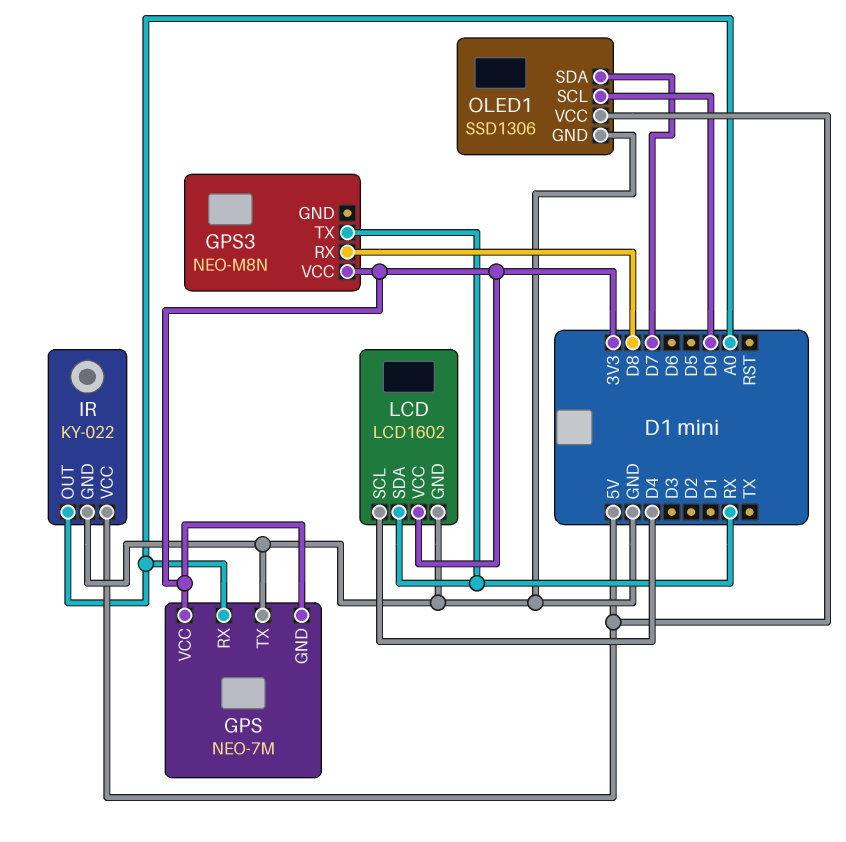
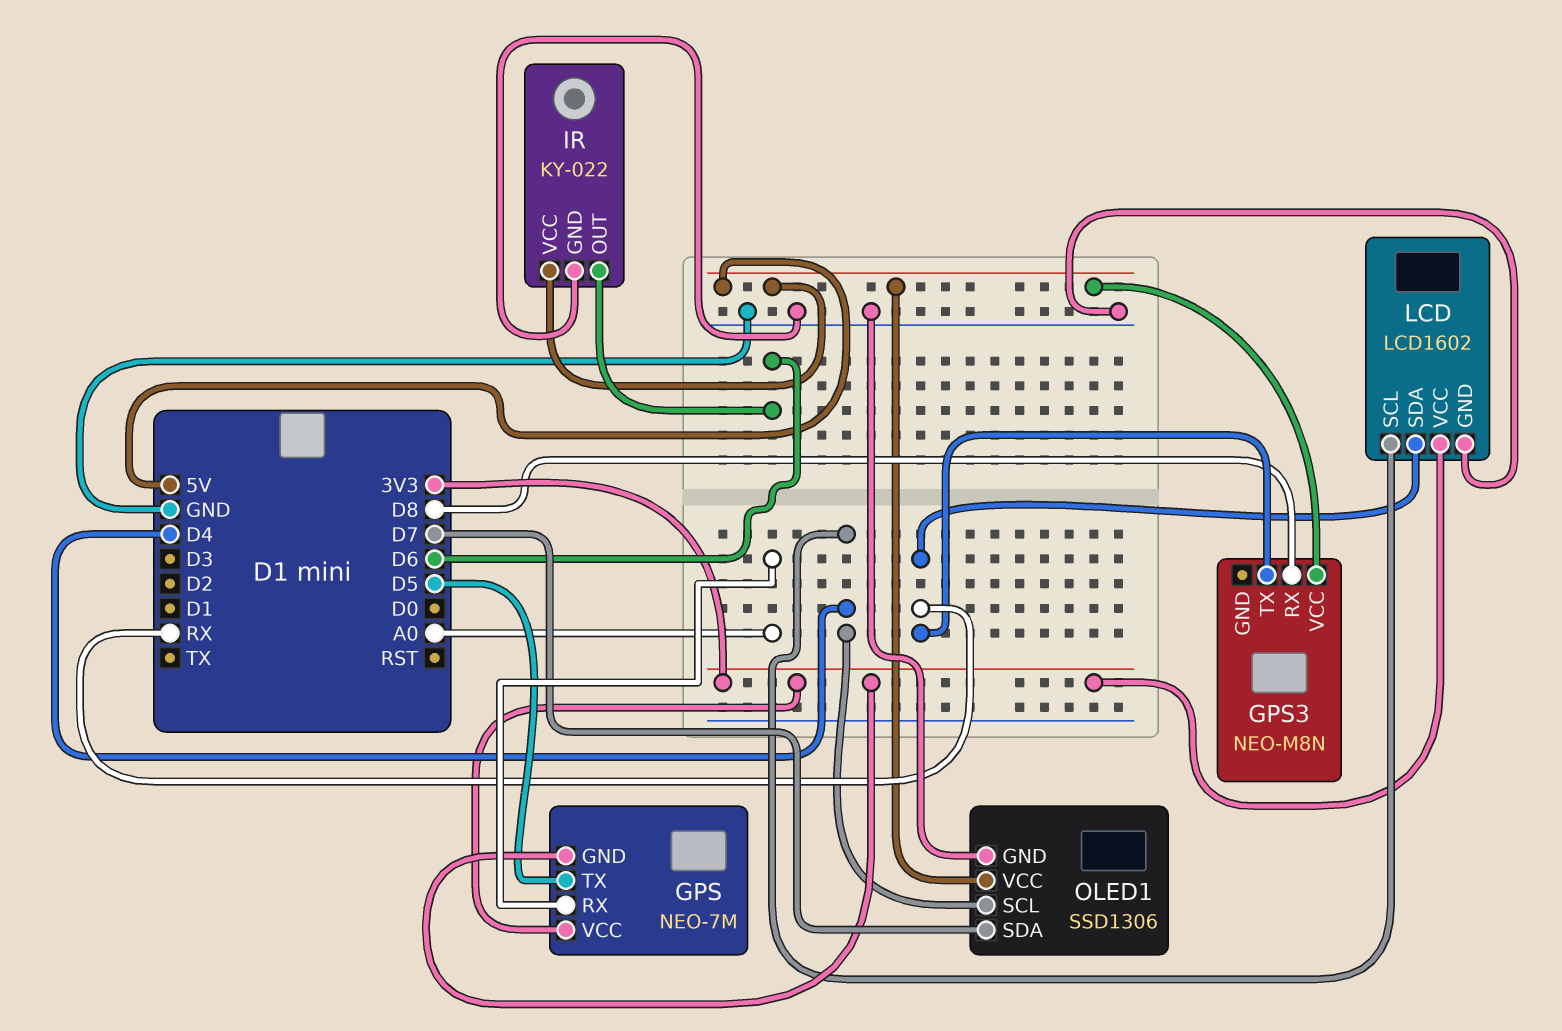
GPS pin TX: GND -> D5
GPS3 pin VCC: 3V3 -> 5V
IR pin OUT: A0 -> D6
OLED1 pin SCL: D0 -> D4

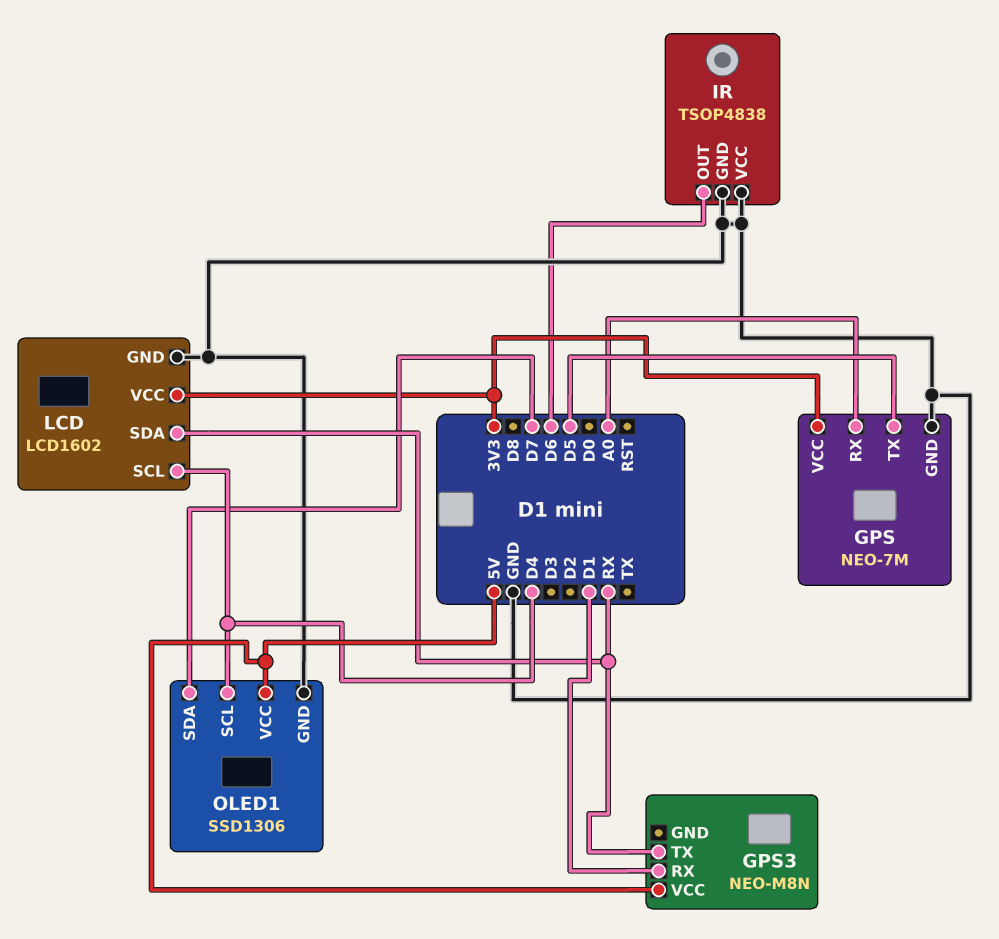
GPS pin GND: 3V3 -> GND
GPS3 pin RX: D8 -> D1
IR: KY-022 -> TSOP4838
IR pin VCC: 5V -> GND

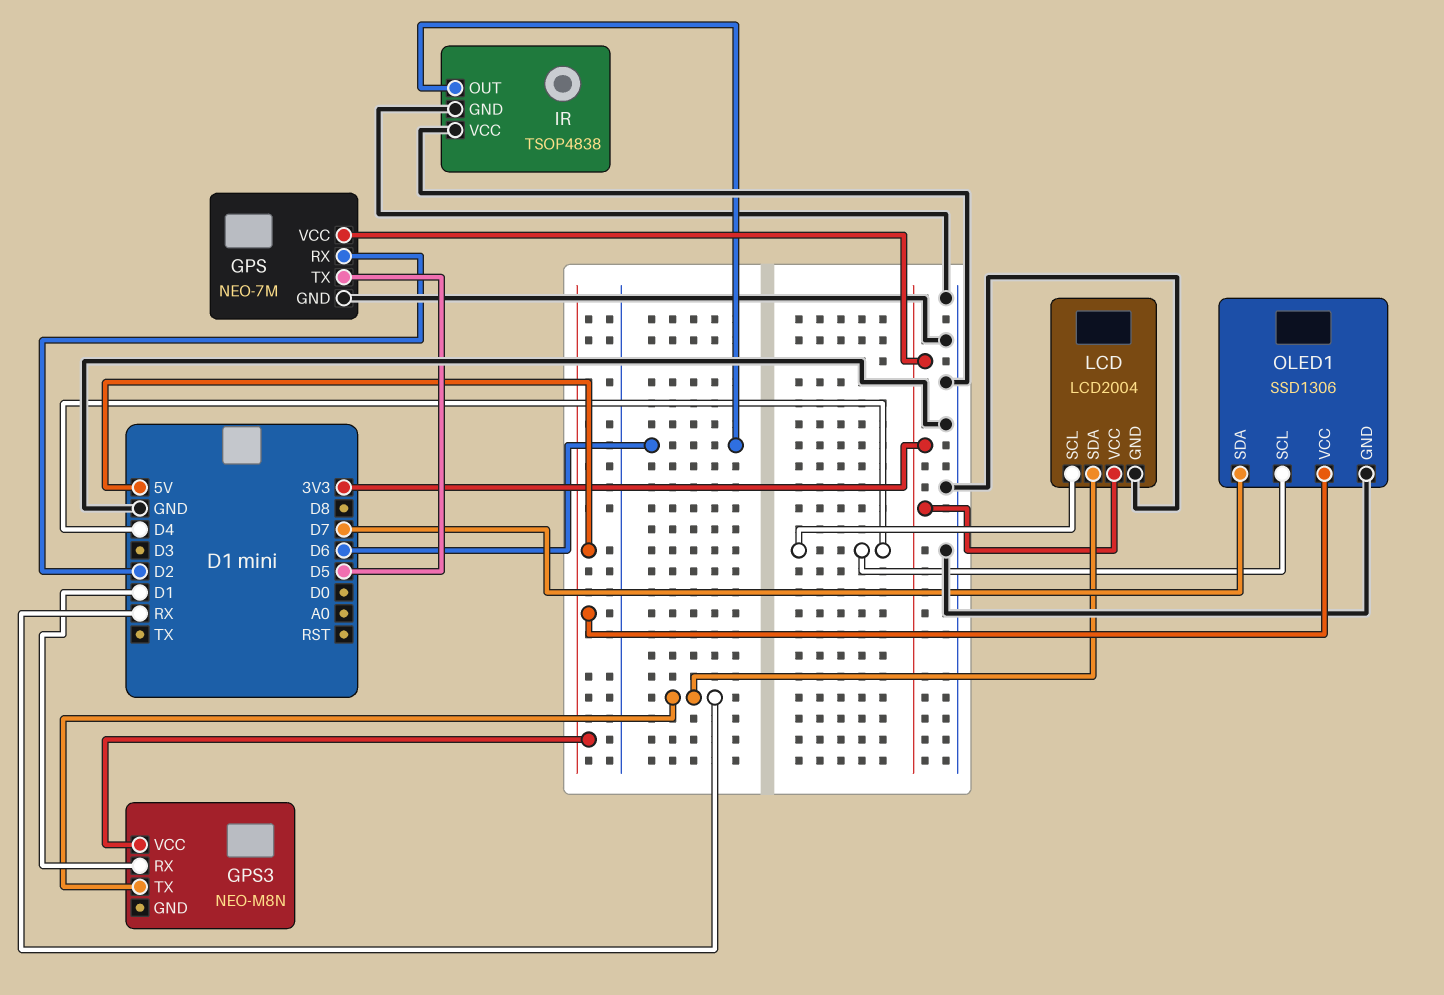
GPS pin RX: A0 -> D2
LCD: LCD1602 -> LCD2004

